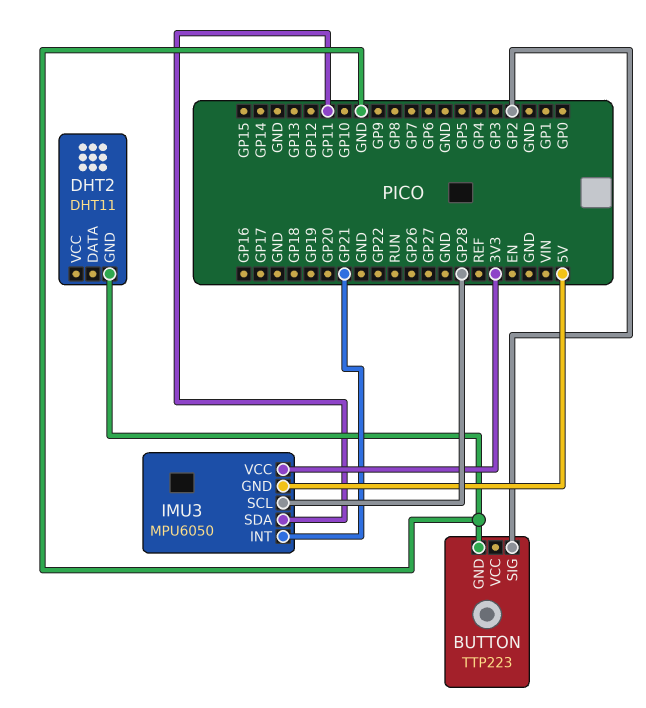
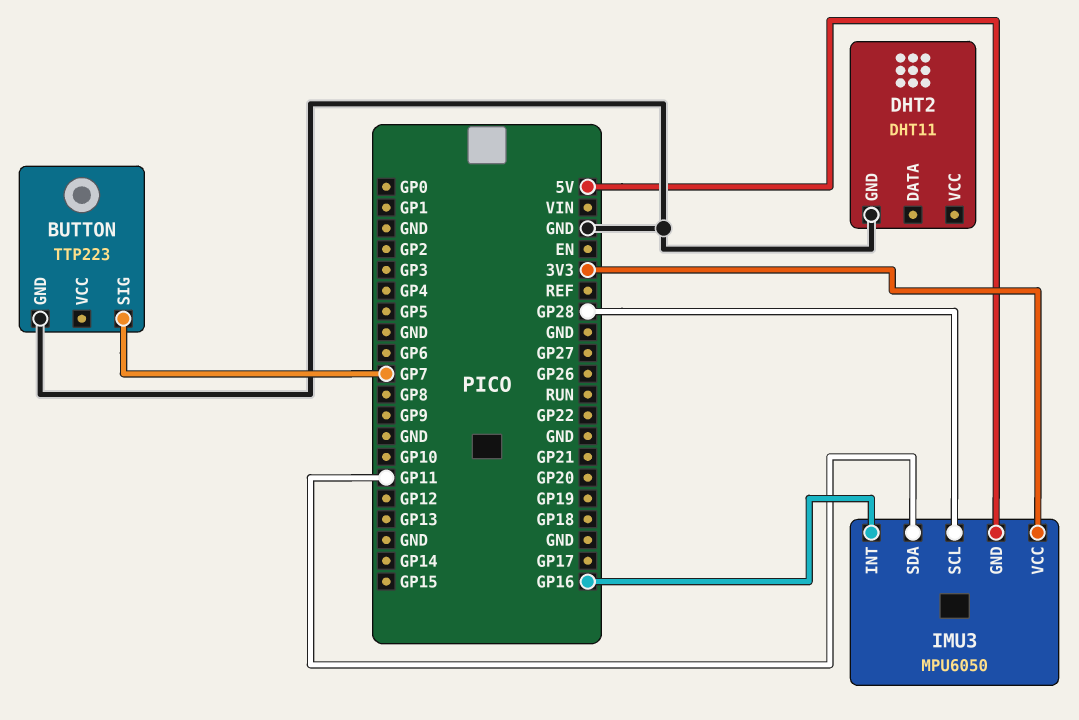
BUTTON pin SIG: GP2 -> GP7
IMU3 pin INT: GP21 -> GP16

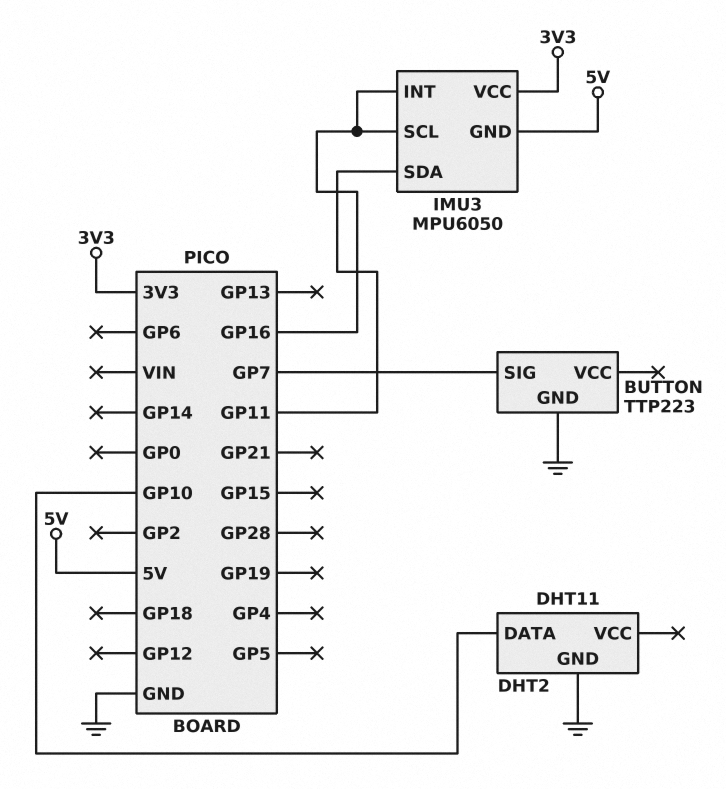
DHT2 pin DATA: none -> GP10
IMU3 pin SCL: GP28 -> GP16

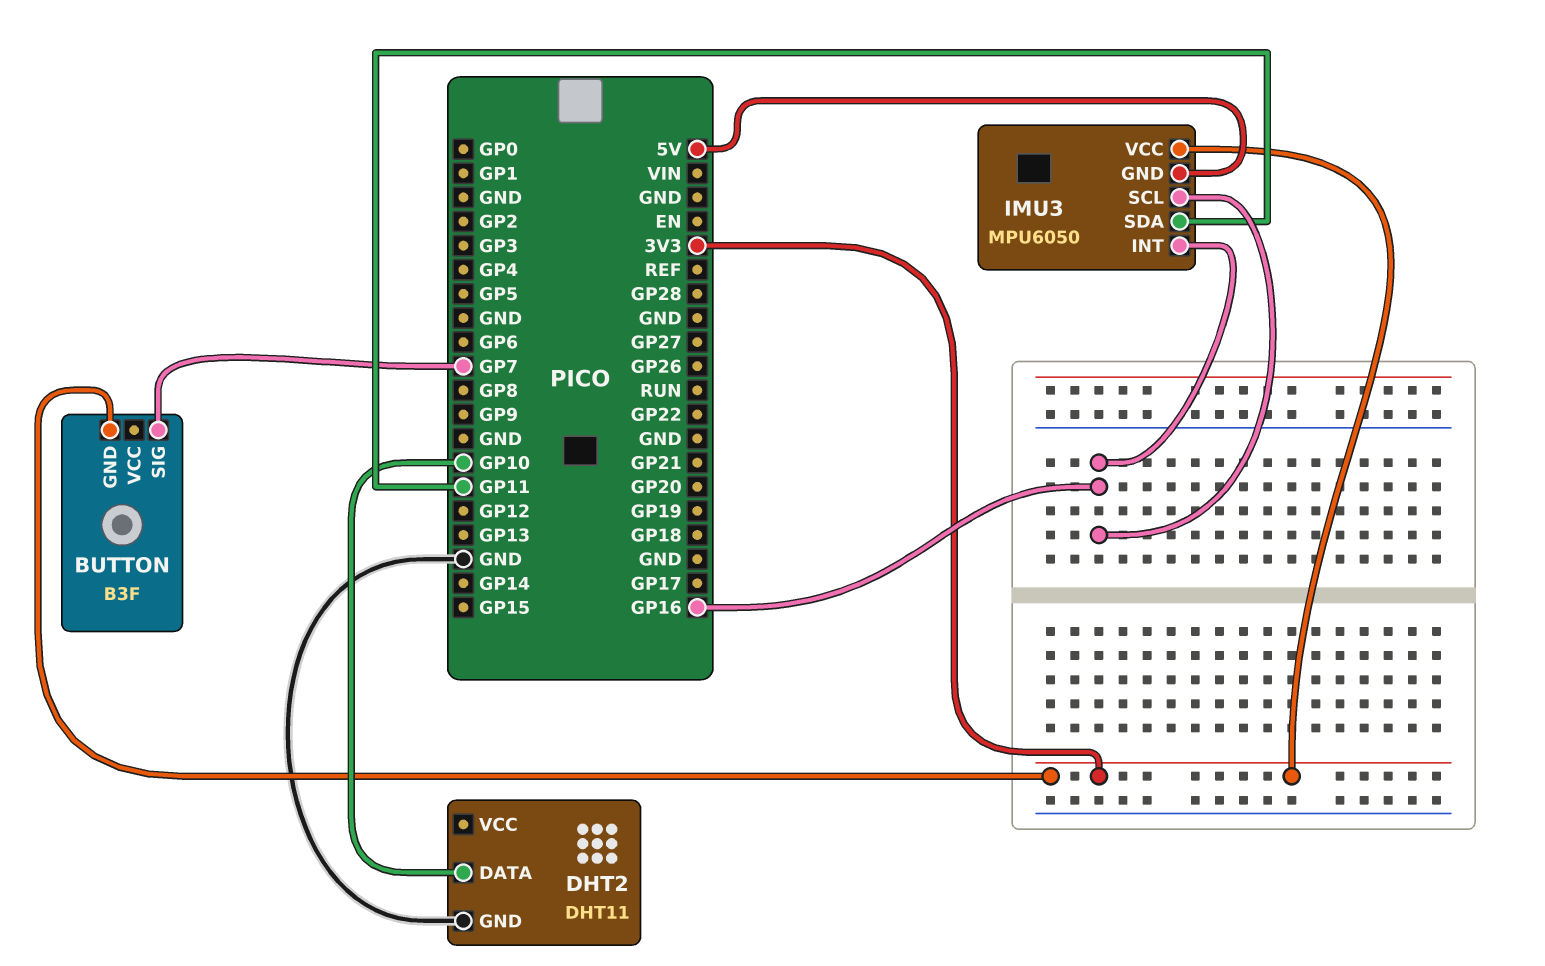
BUTTON: TTP223 -> B3F
BUTTON pin GND: GND -> 3V3

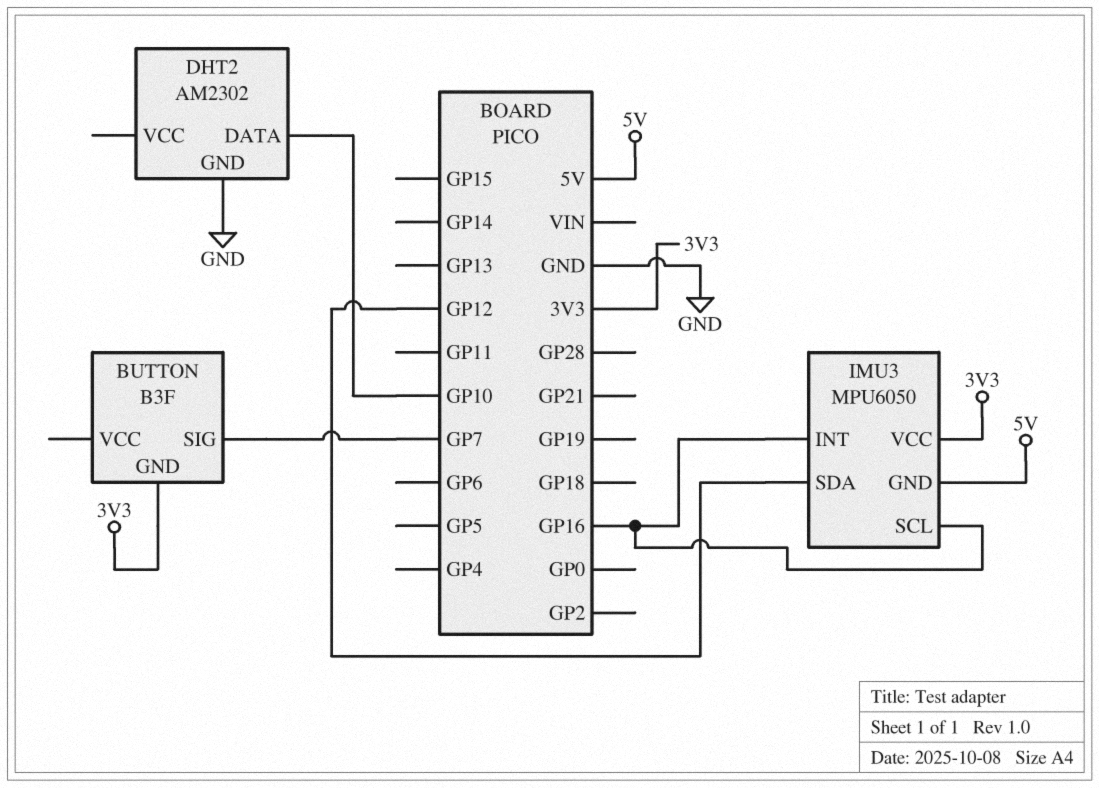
DHT2: DHT11 -> AM2302
IMU3 pin SDA: GP11 -> GP12

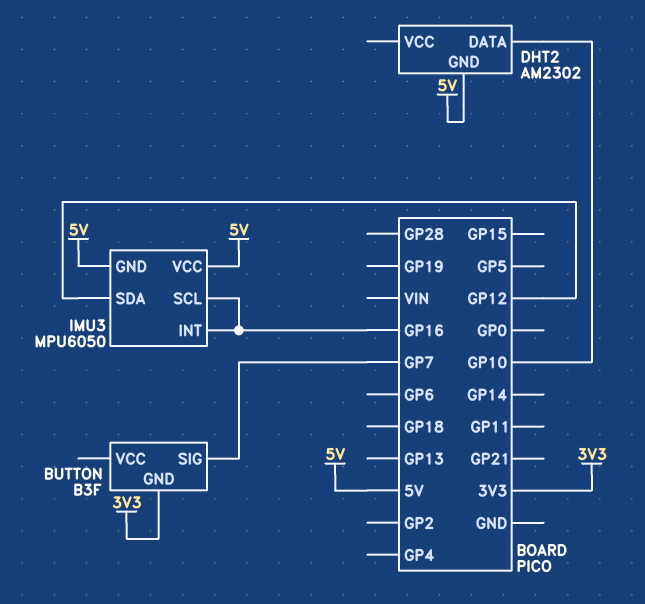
DHT2 pin GND: GND -> 5V
IMU3 pin VCC: 3V3 -> 5V

